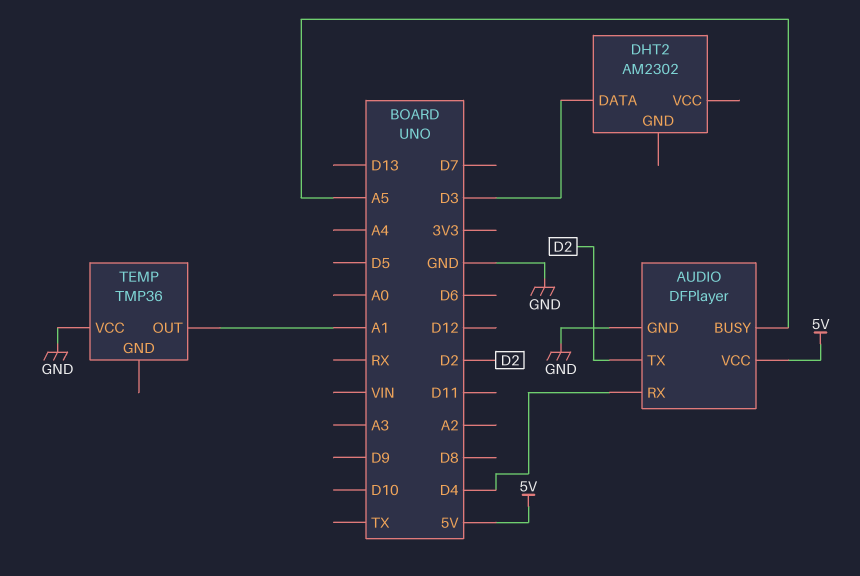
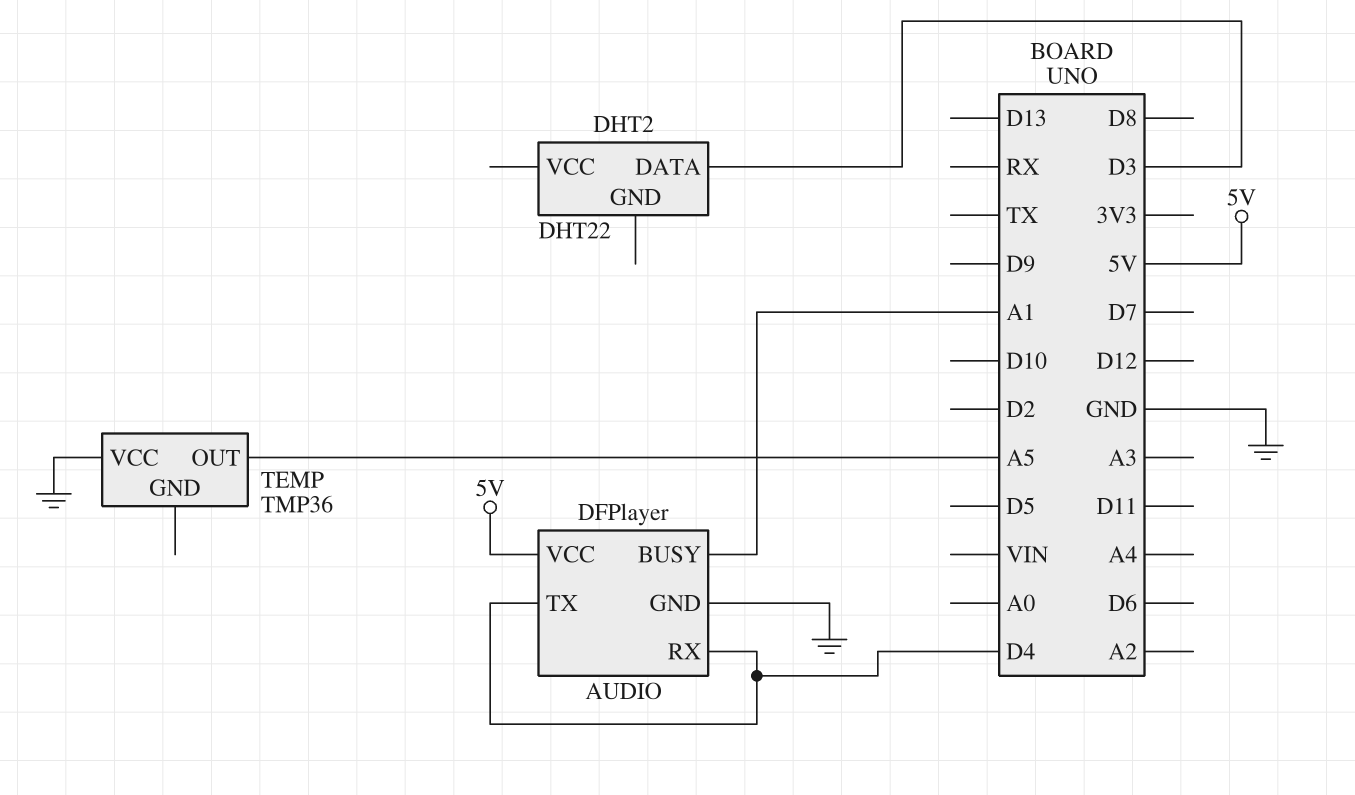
AUDIO pin BUSY: A5 -> A1
AUDIO pin TX: D2 -> D4
DHT2: AM2302 -> DHT22
TEMP pin OUT: A1 -> A5

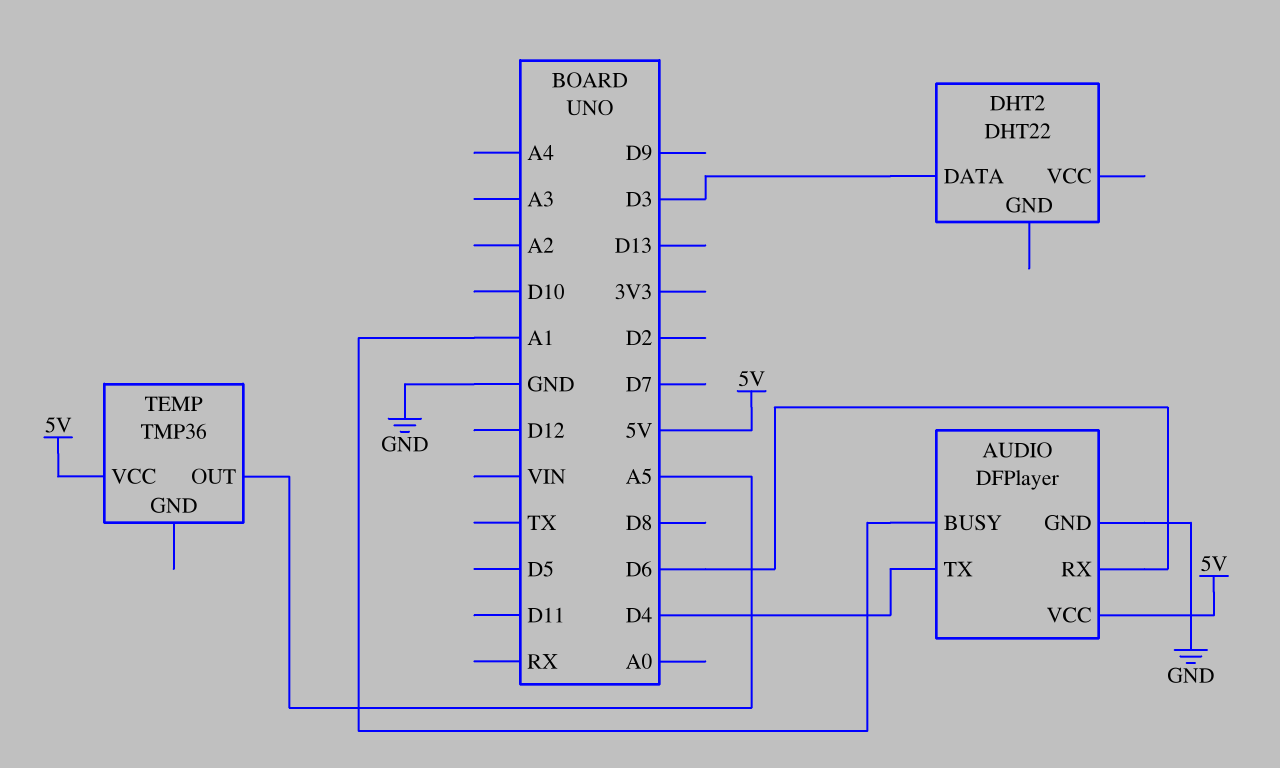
AUDIO pin RX: D4 -> D6
TEMP pin VCC: GND -> 5V

